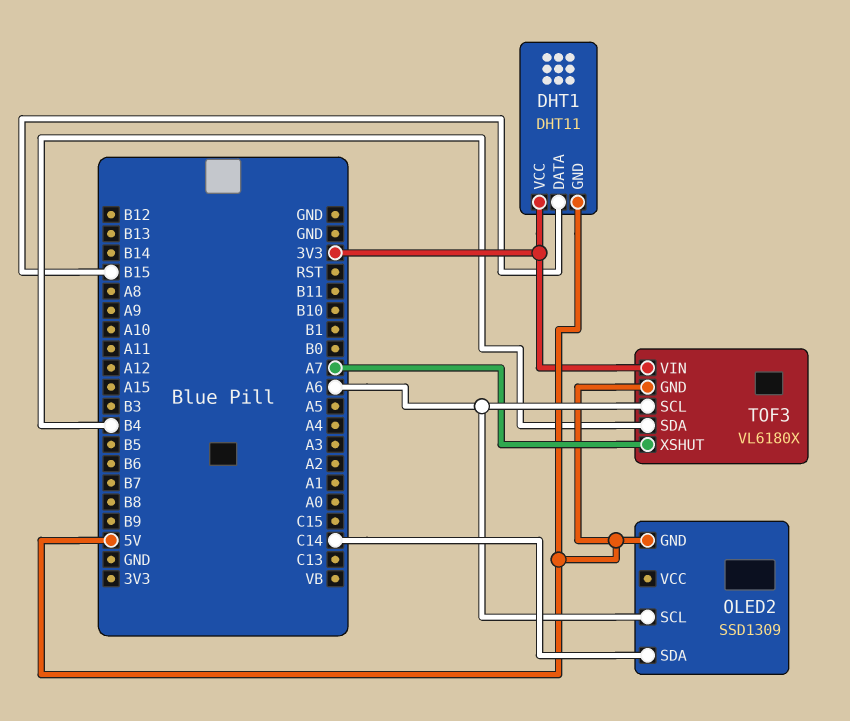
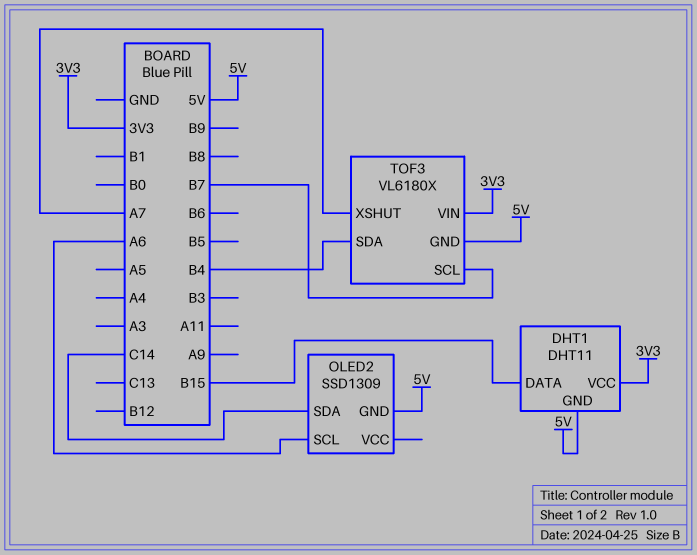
TOF3 pin SCL: A6 -> B7

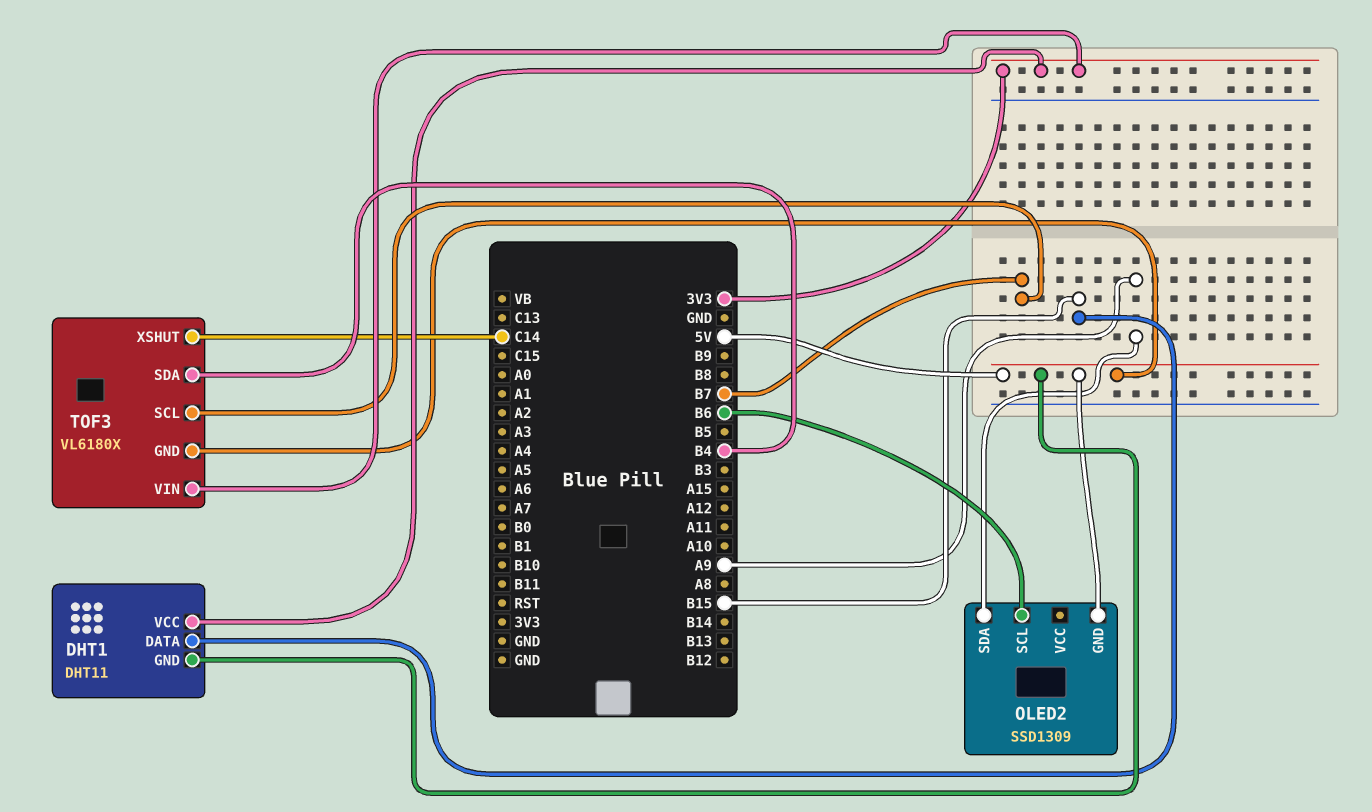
OLED2 pin SCL: A6 -> B6
OLED2 pin SDA: C14 -> A9
TOF3 pin XSHUT: A7 -> C14

